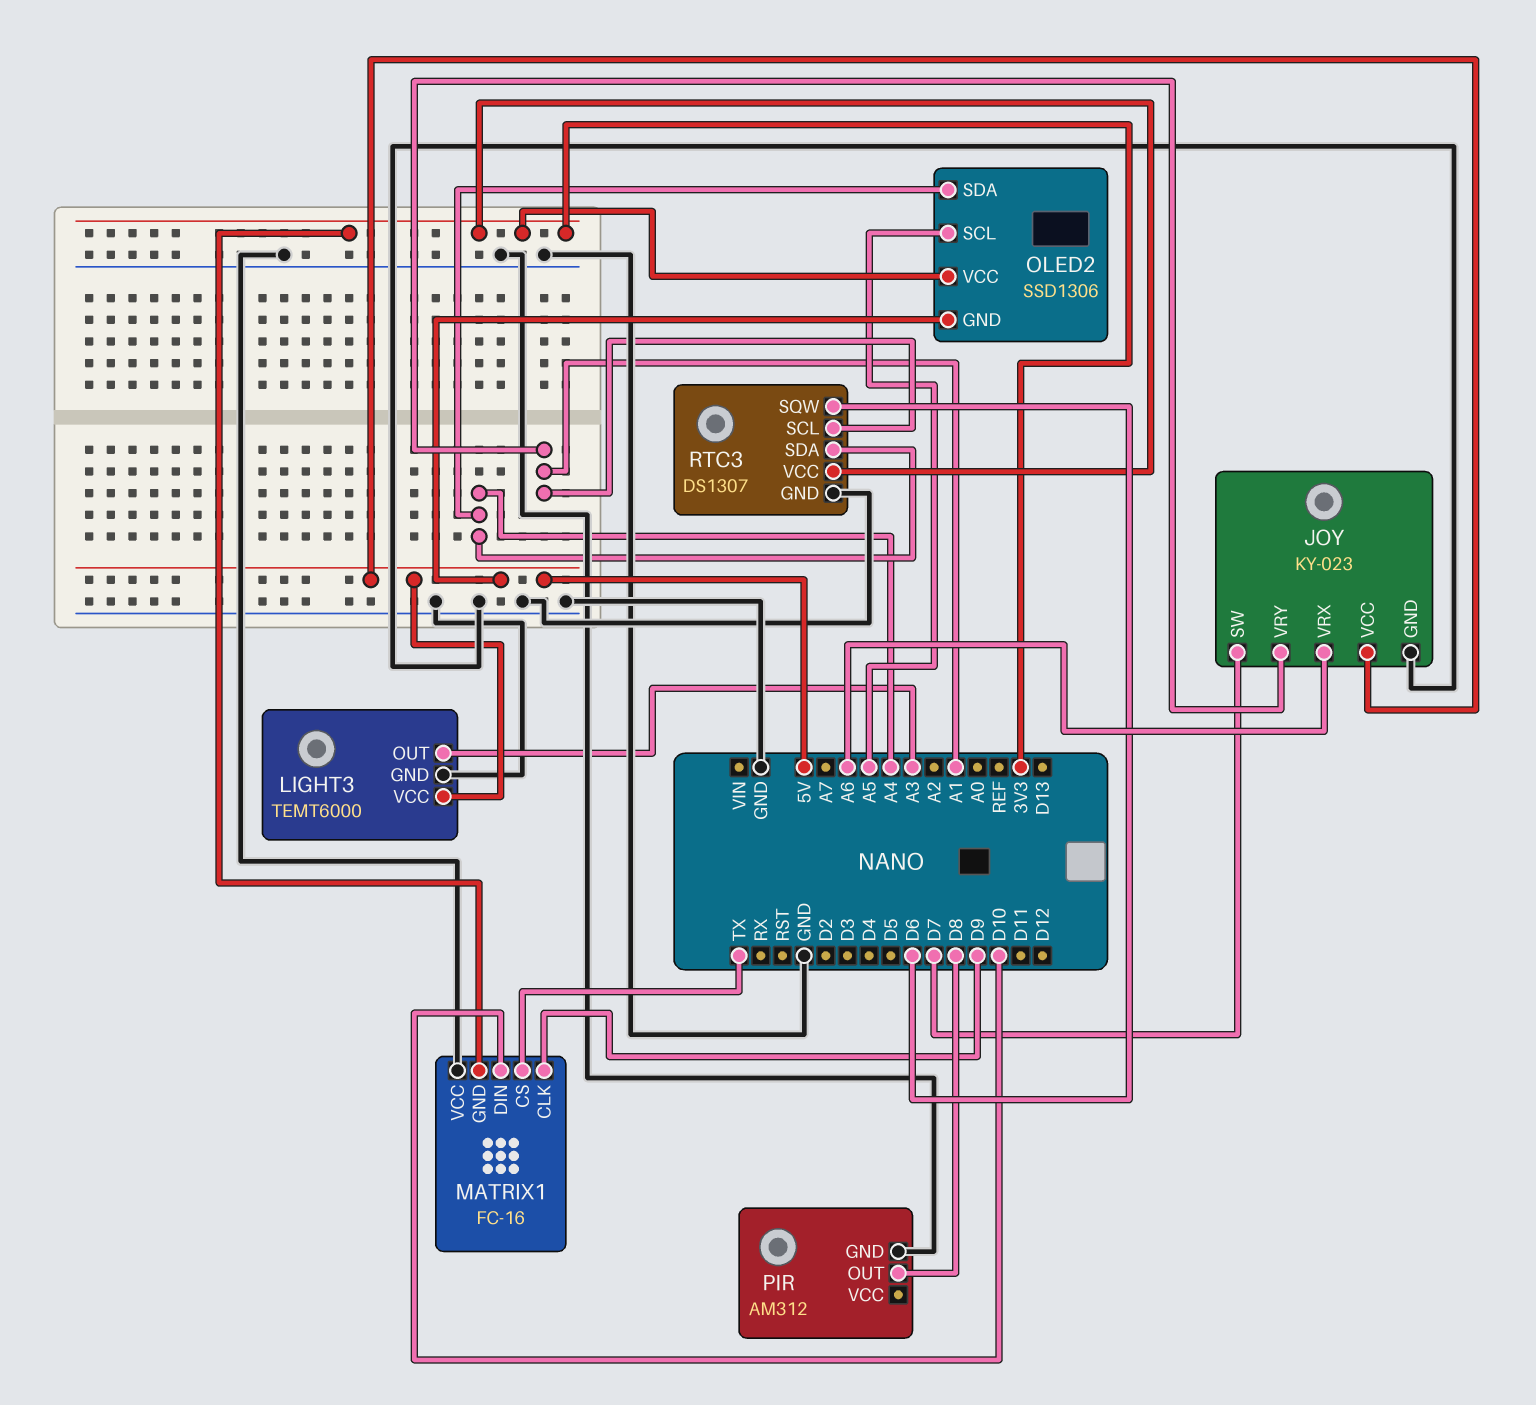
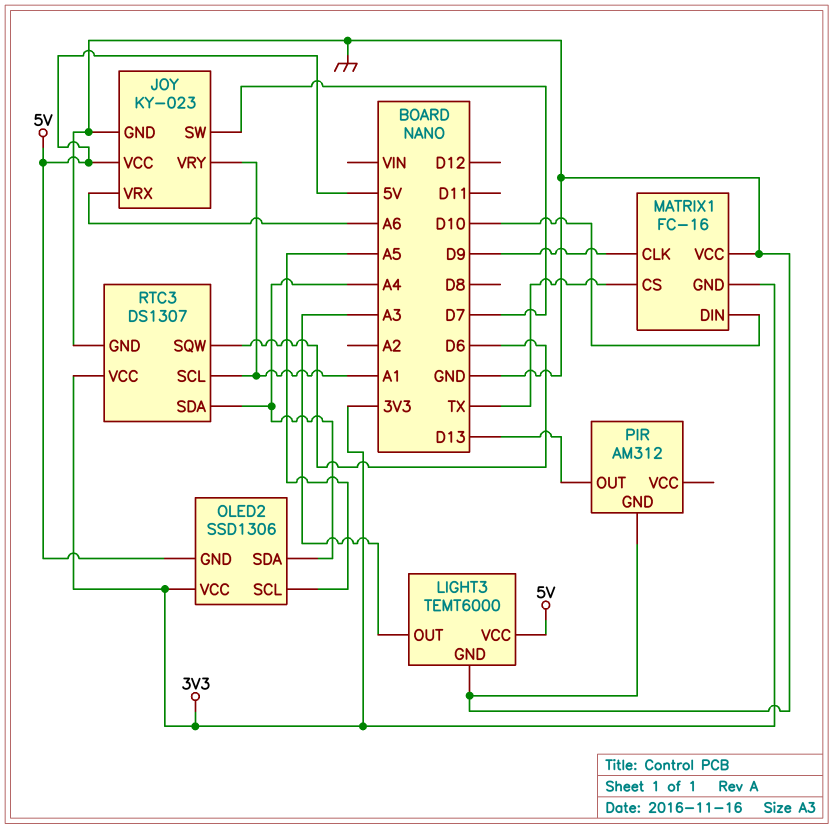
PIR pin OUT: D8 -> D13

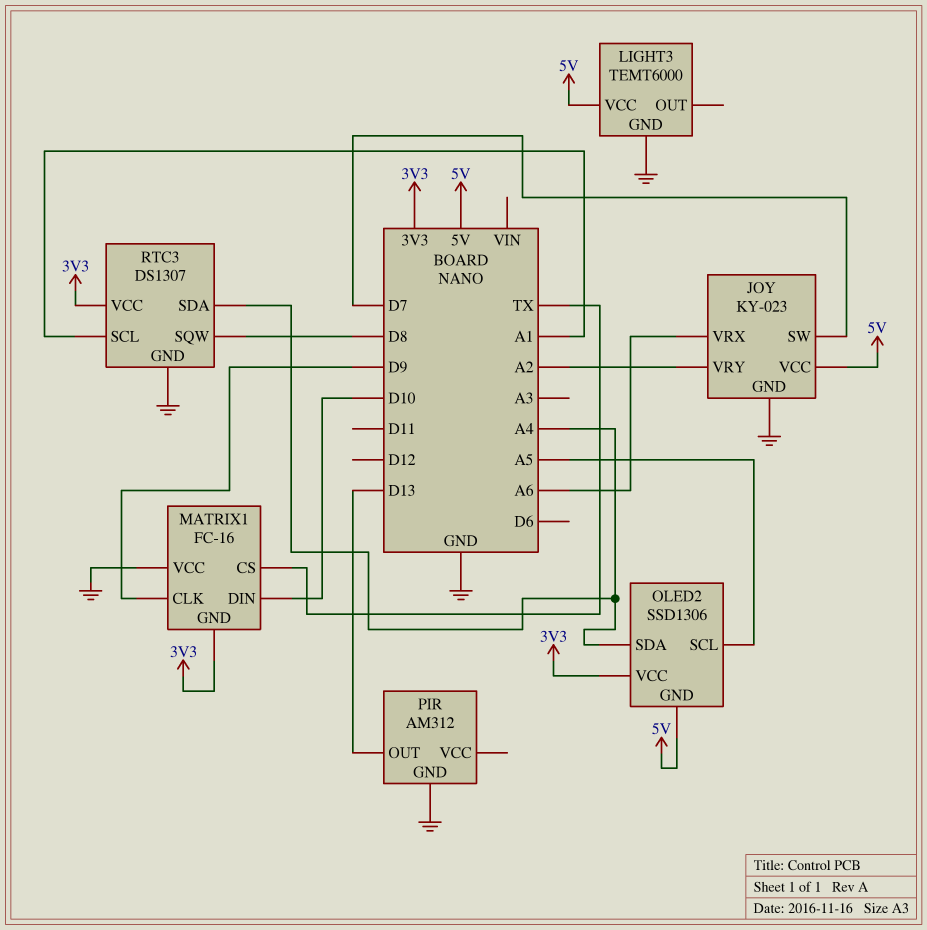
JOY pin VRY: A1 -> A2
LIGHT3 pin OUT: A3 -> none
RTC3 pin SQW: D6 -> D8

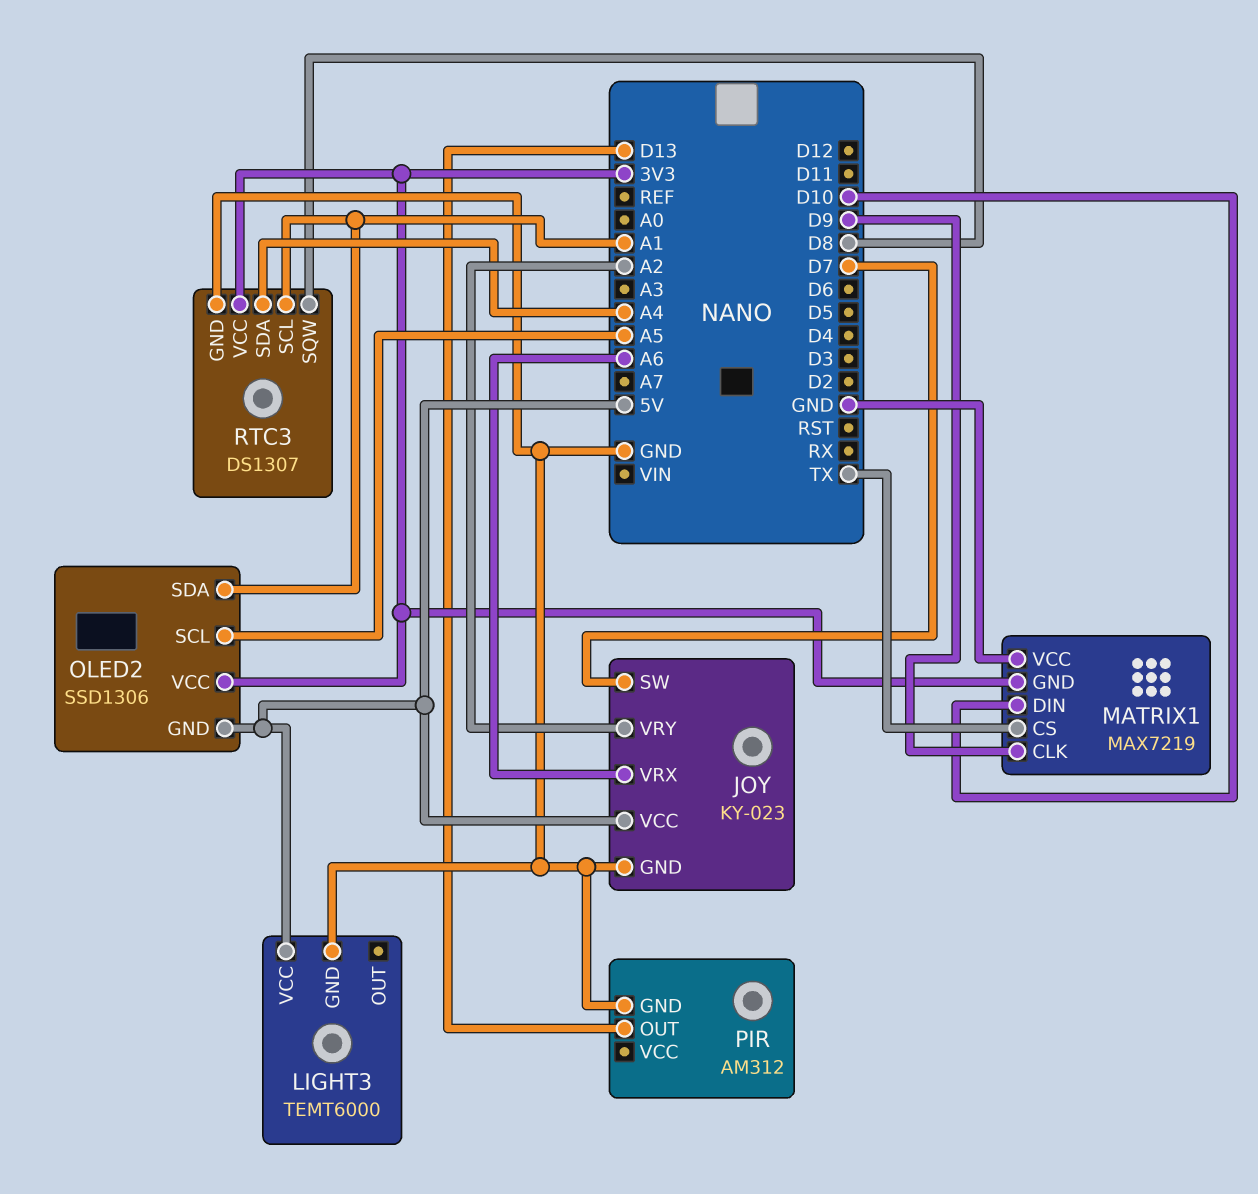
MATRIX1: FC-16 -> MAX7219
OLED2 pin SDA: A4 -> A1

